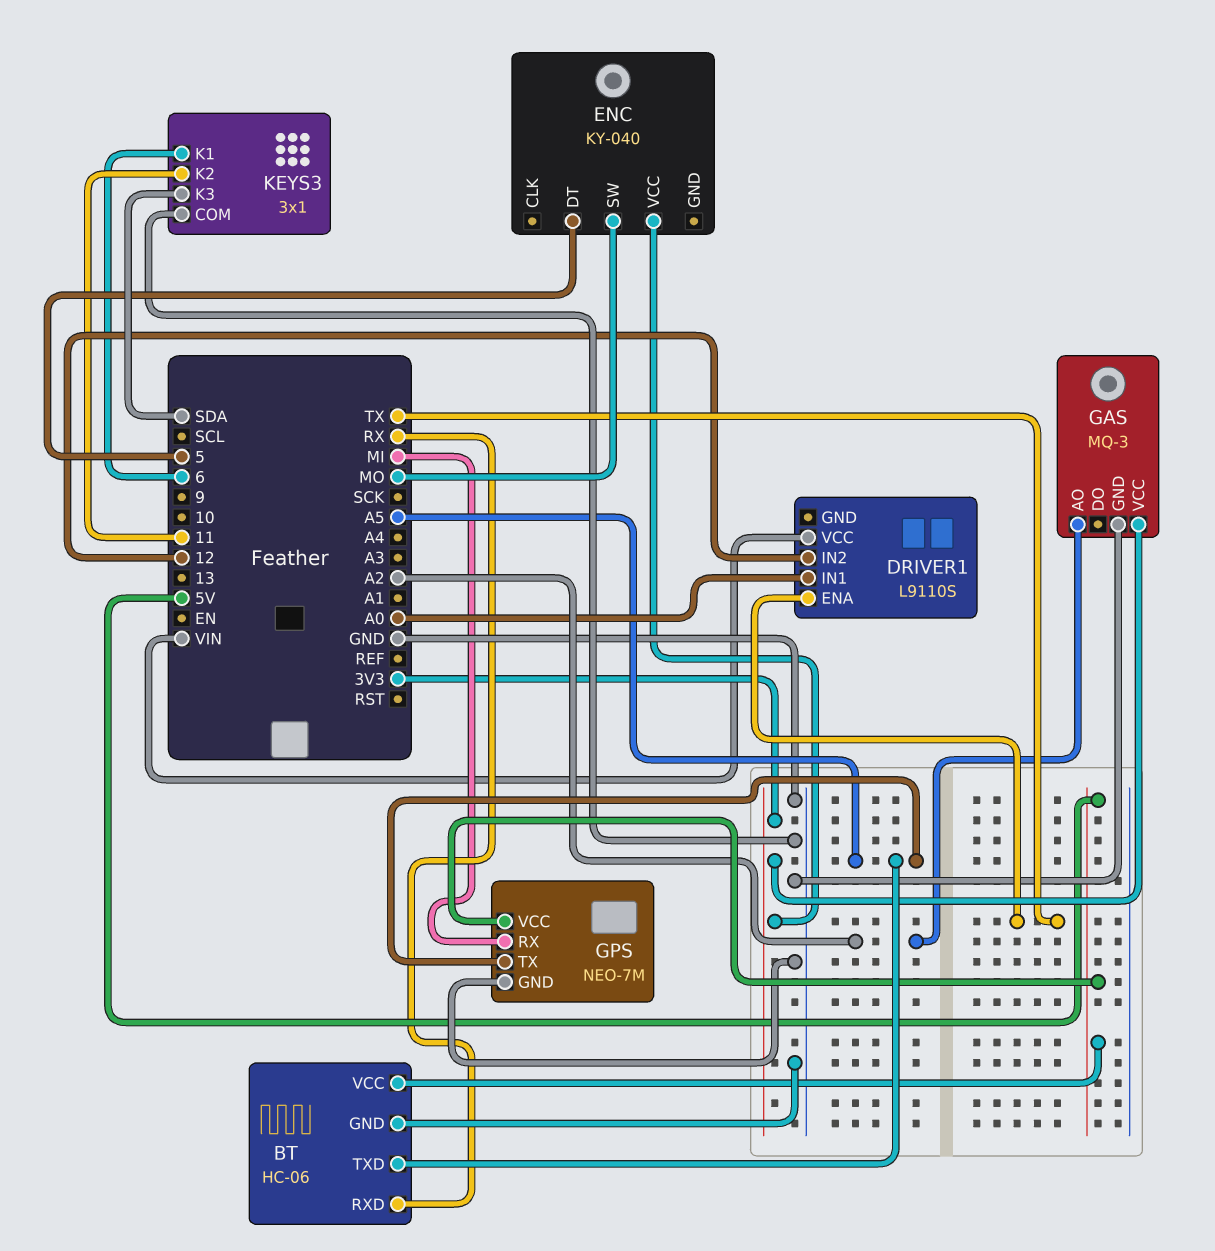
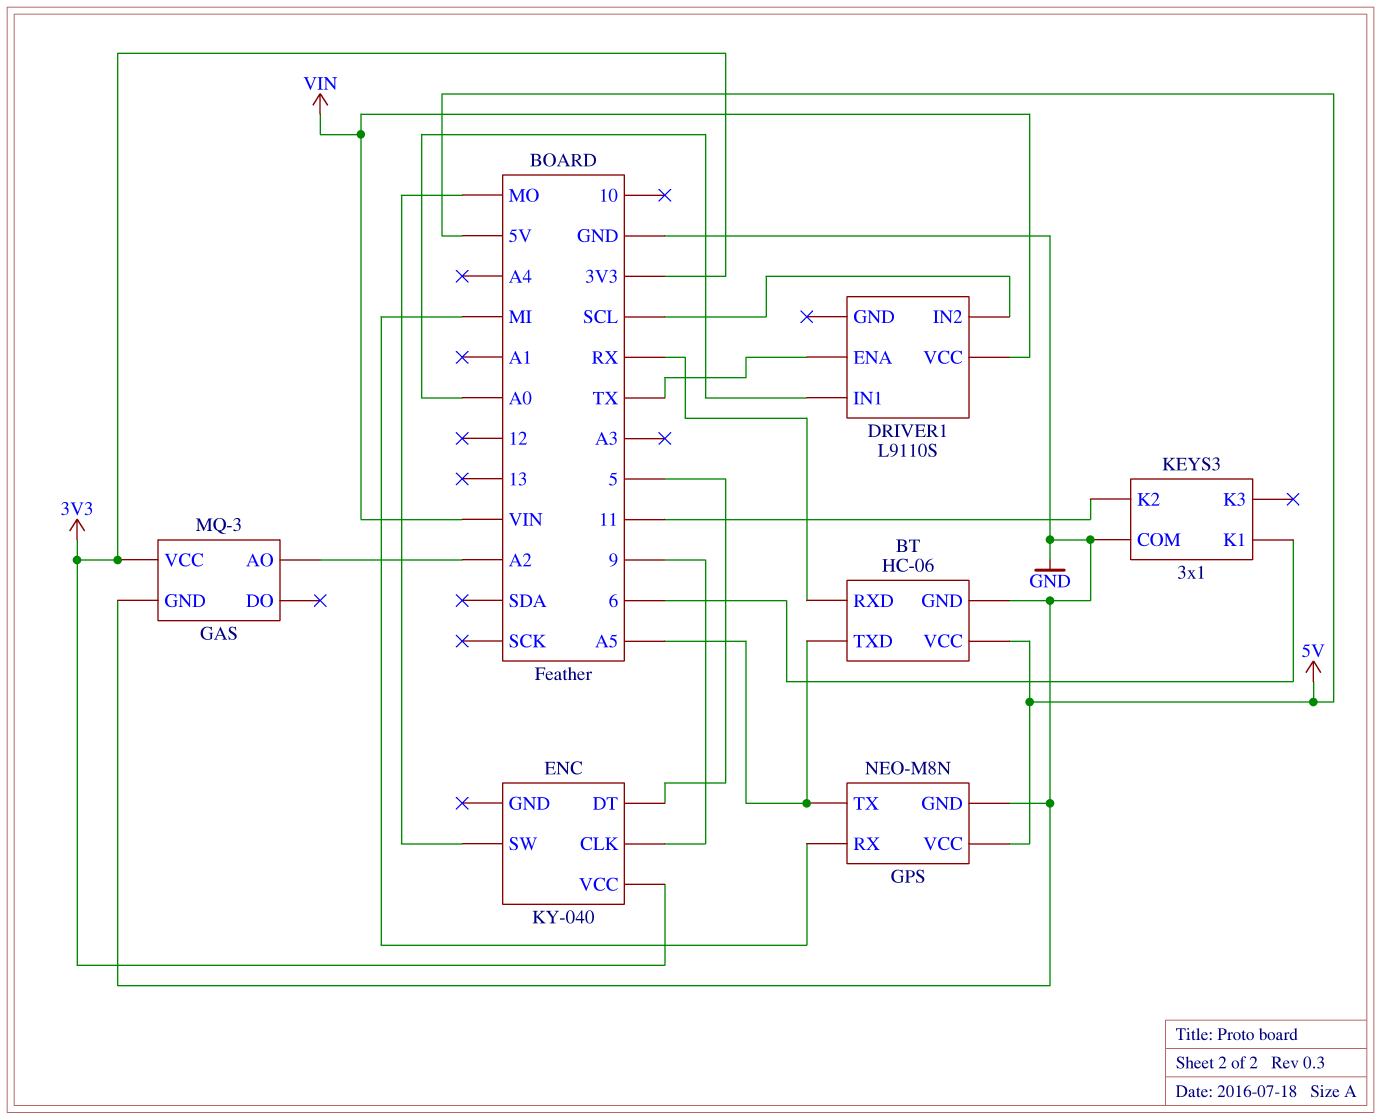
DRIVER1 pin IN2: 12 -> SCL
ENC pin CLK: none -> 9
GPS: NEO-7M -> NEO-M8N
KEYS3 pin K3: SDA -> none

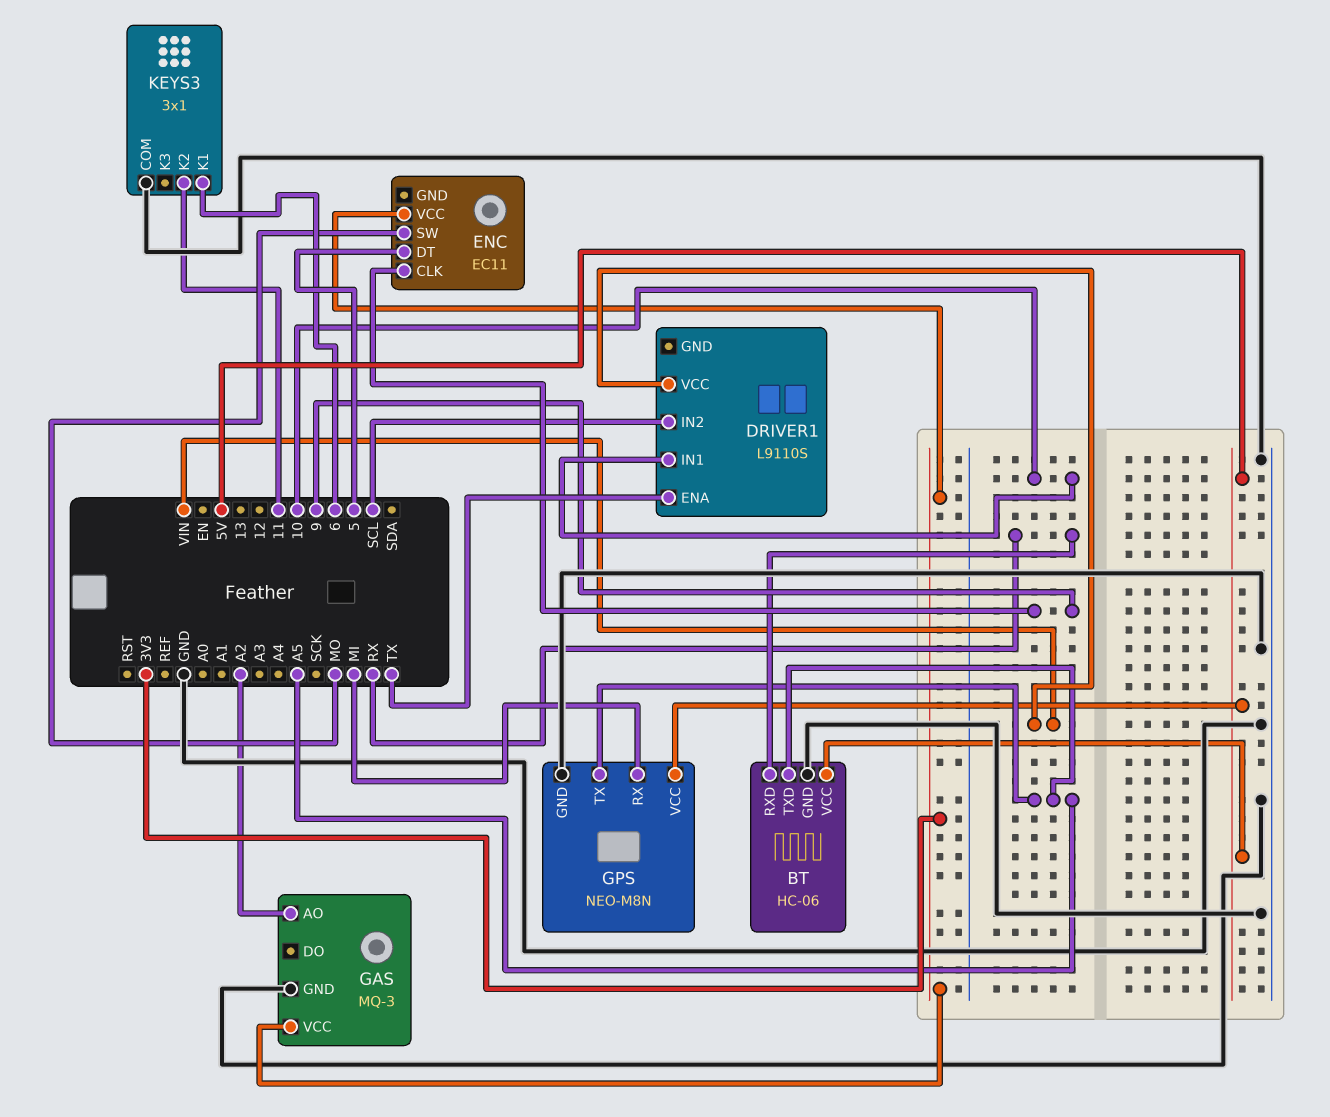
DRIVER1 pin IN1: A0 -> 10
ENC: KY-040 -> EC11

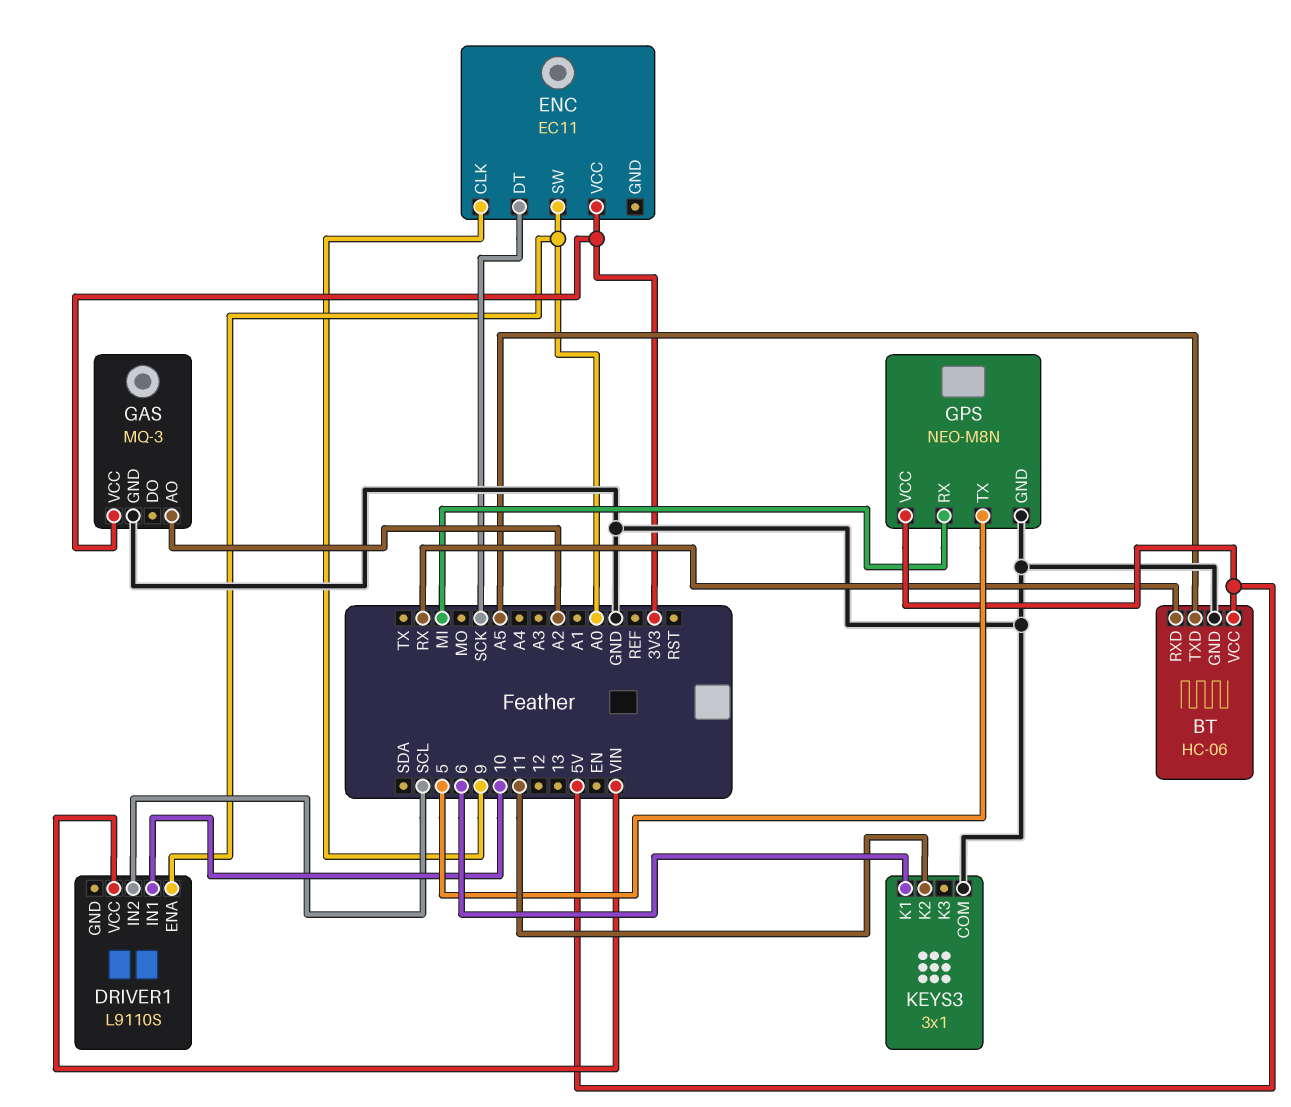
DRIVER1 pin ENA: TX -> A0
ENC pin DT: 5 -> SCK
ENC pin SW: MO -> A0
GPS pin TX: A5 -> 5

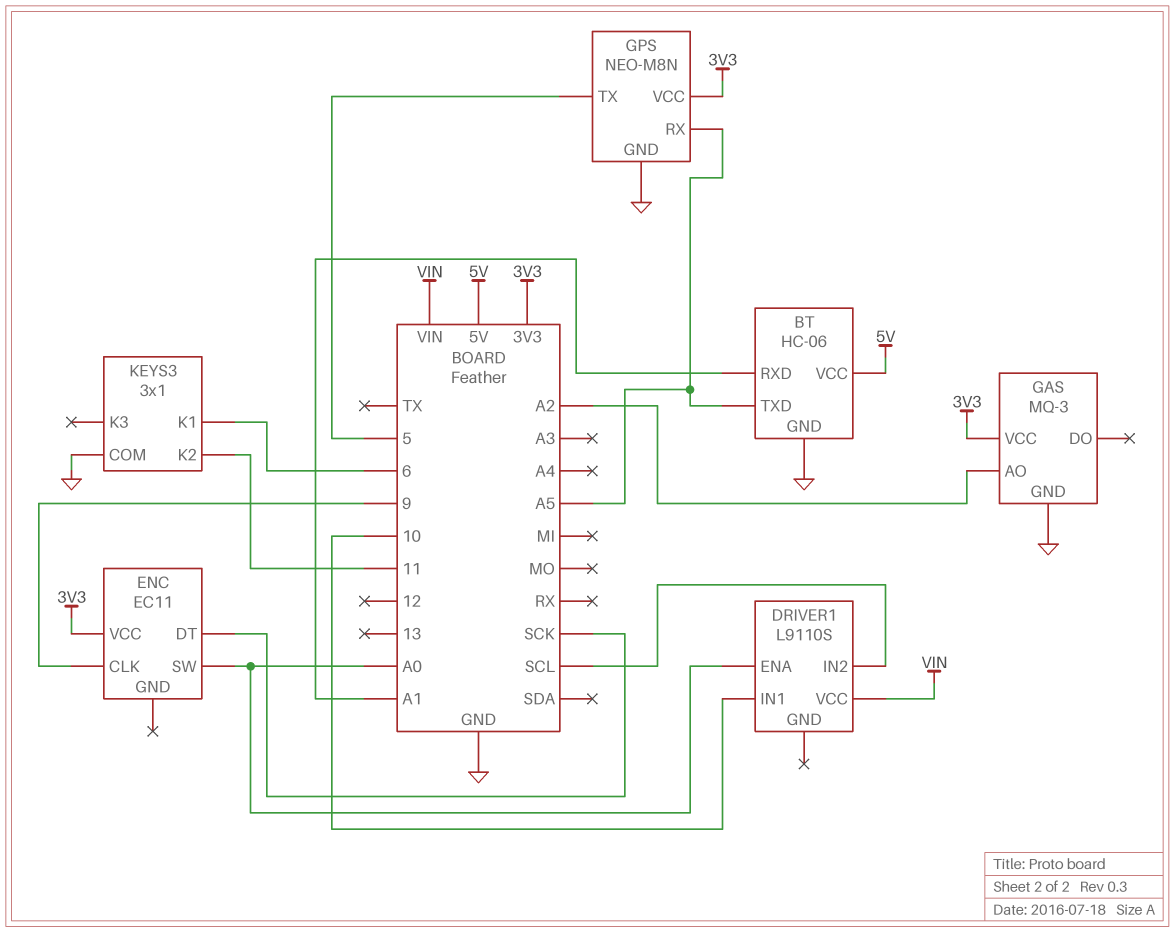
BT pin RXD: RX -> A1
GPS pin RX: MI -> A5
GPS pin VCC: 5V -> 3V3

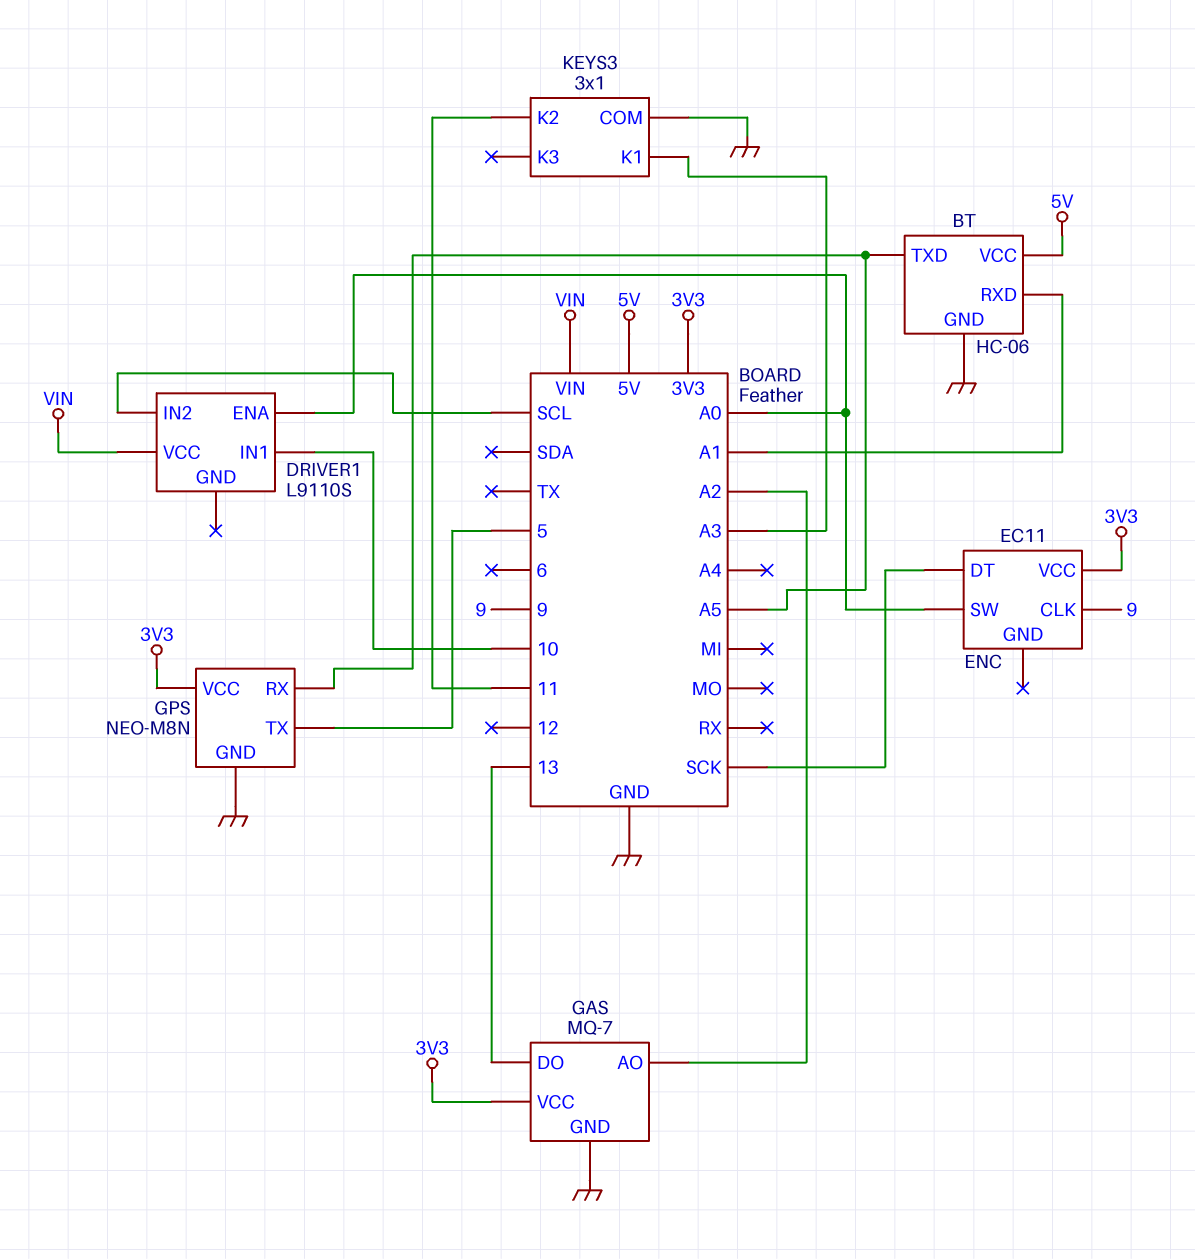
GAS: MQ-3 -> MQ-7
GAS pin DO: none -> 13
KEYS3 pin K1: 6 -> A3

